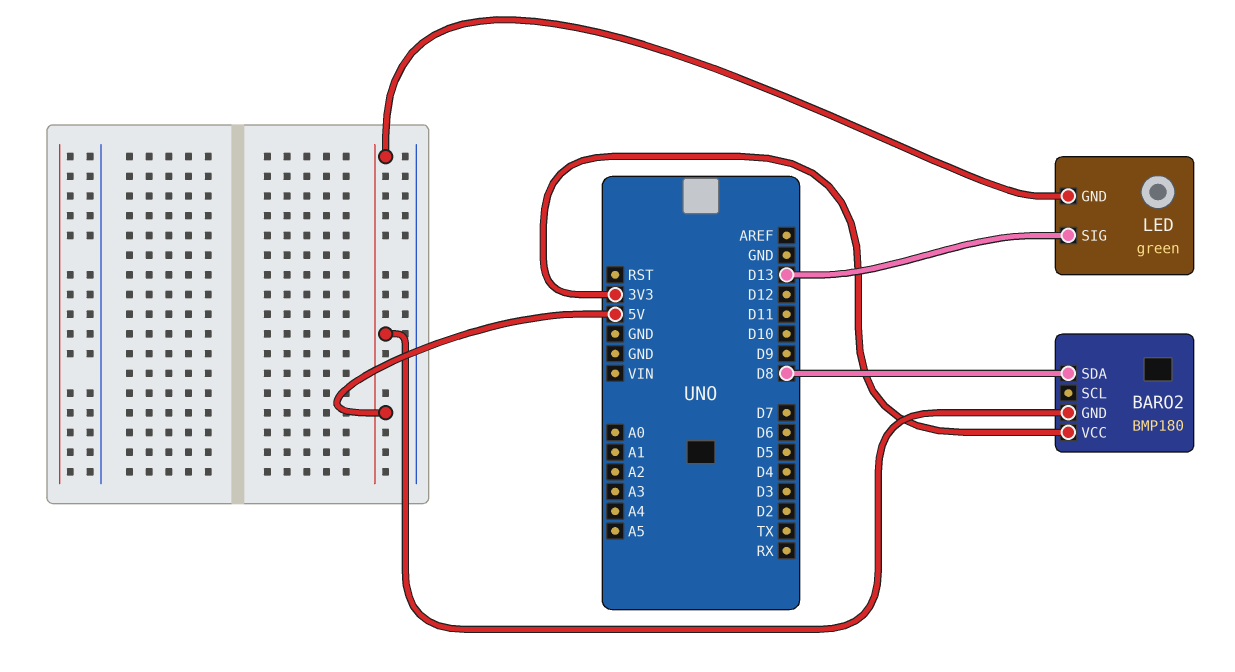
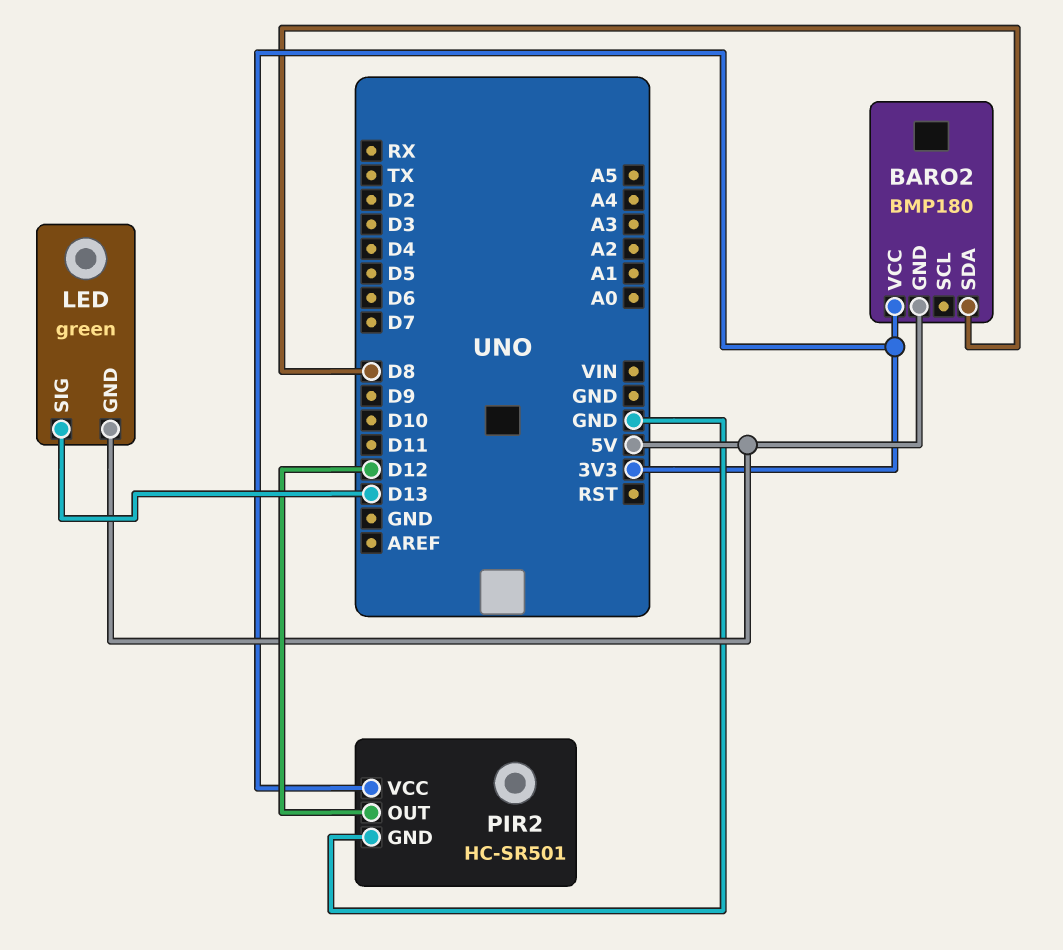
PIR2: none -> HC-SR501
PIR2 pin GND: none -> GND
PIR2 pin OUT: none -> D12
PIR2 pin VCC: none -> 3V3

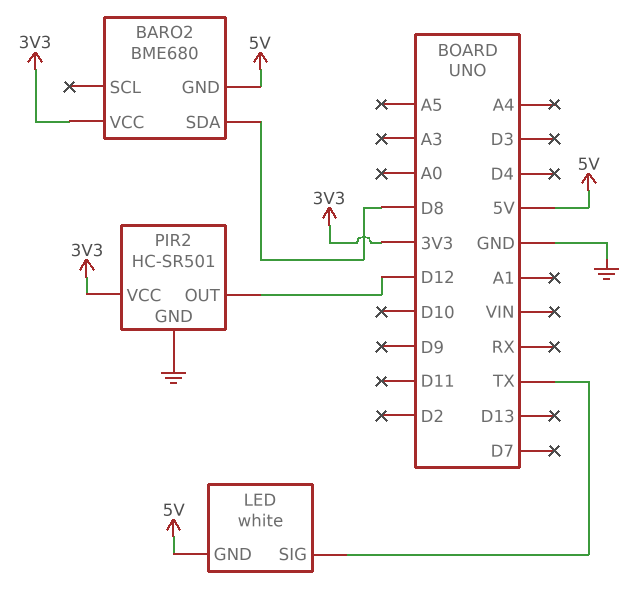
BARO2: BMP180 -> BME680
LED: green -> white
LED pin SIG: D13 -> TX

